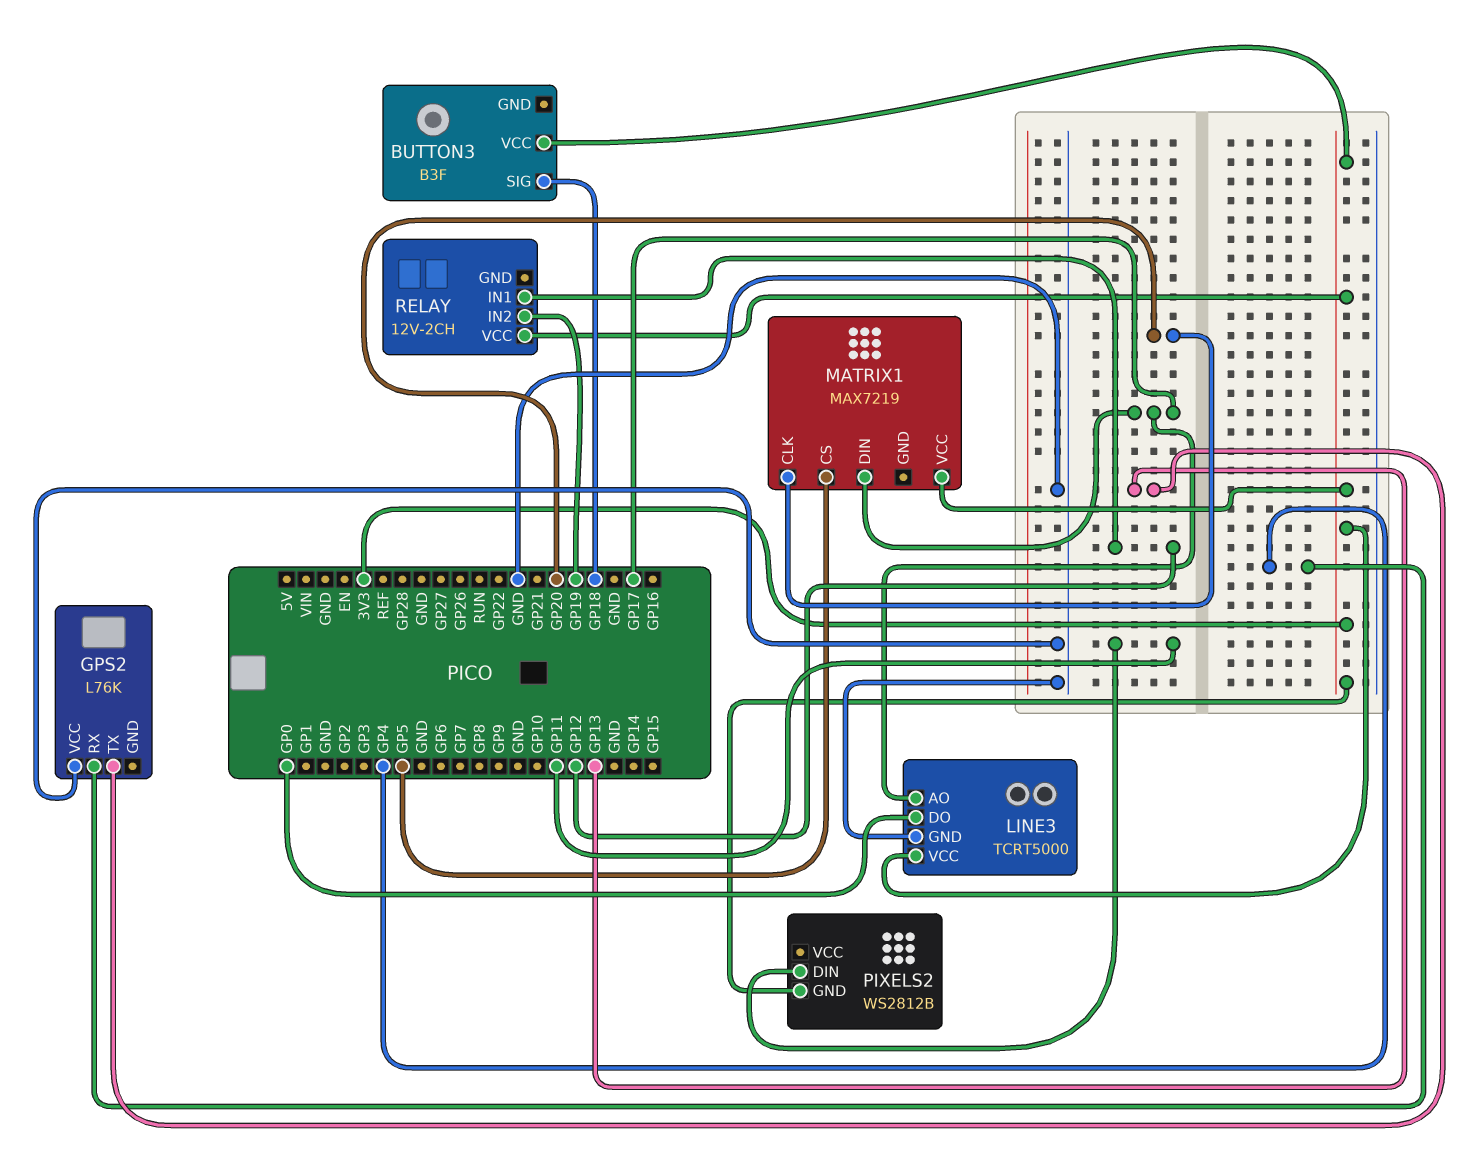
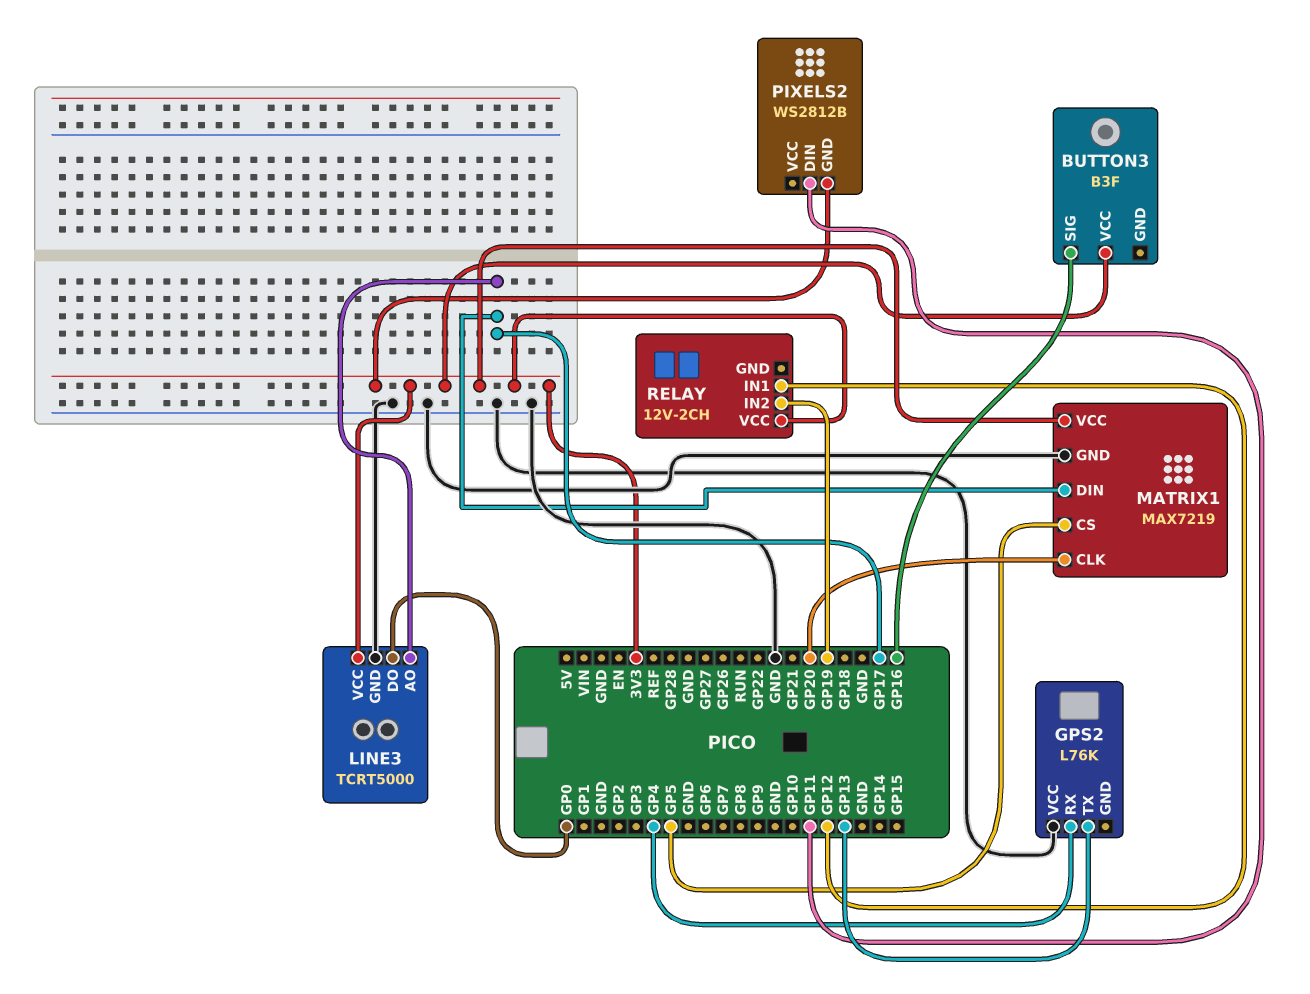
BUTTON3 pin SIG: GP18 -> GP16
MATRIX1 pin GND: none -> GND

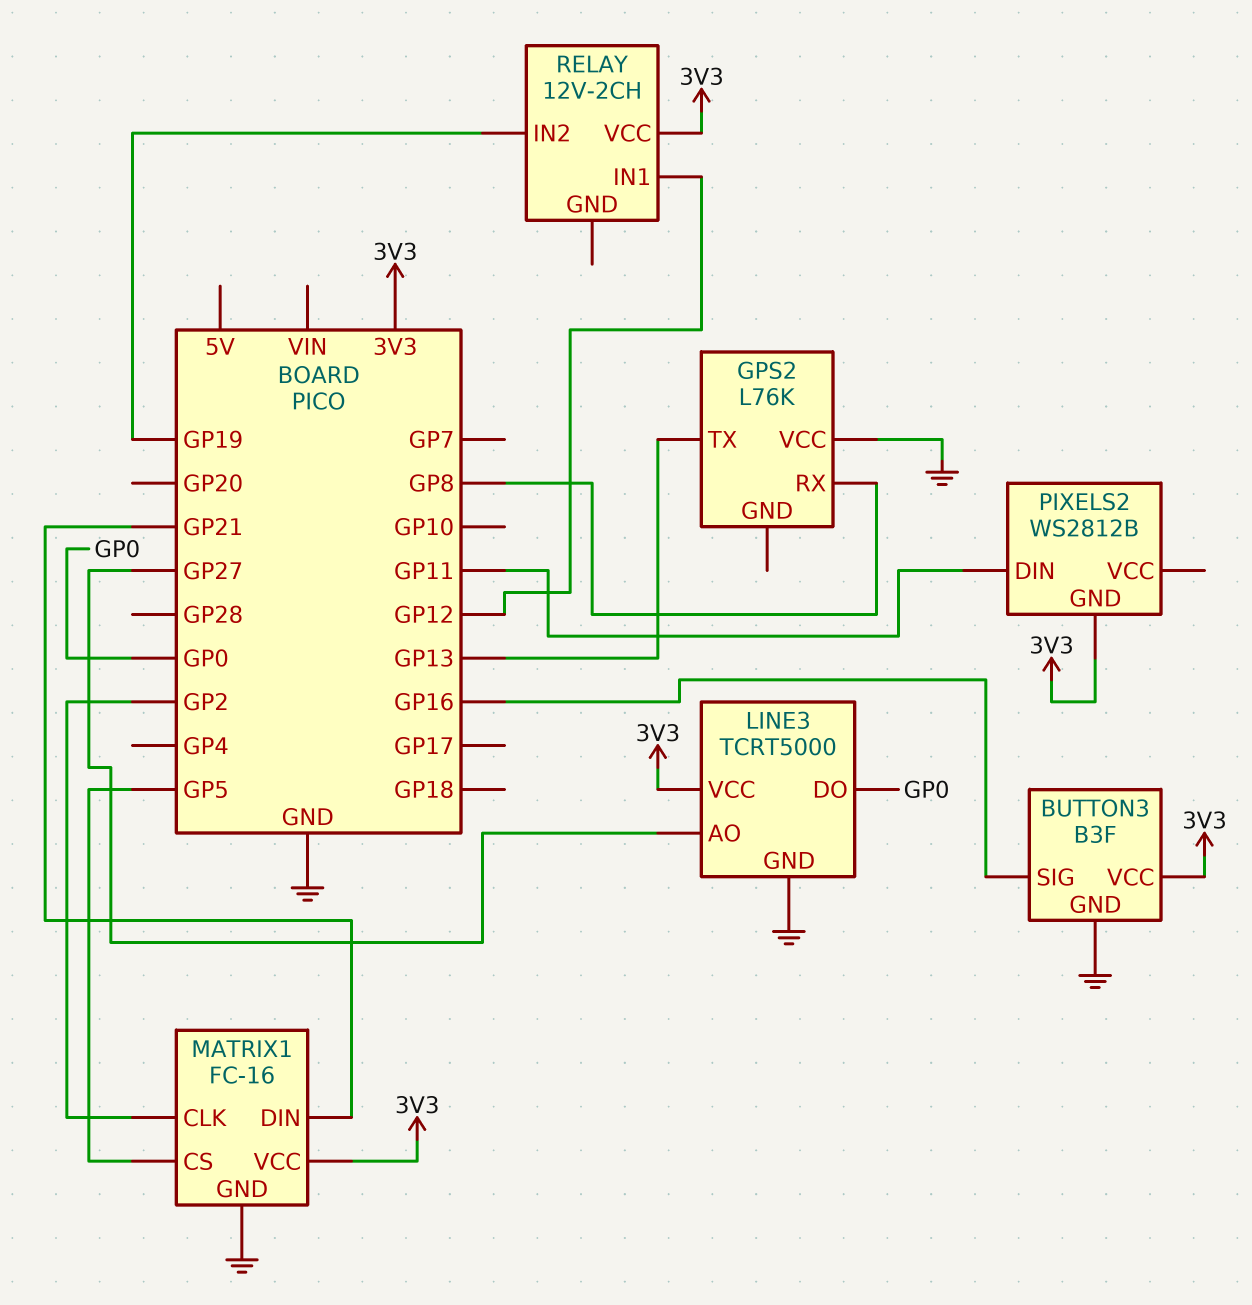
BUTTON3 pin GND: none -> GND
GPS2 pin RX: GP4 -> GP8
LINE3 pin AO: GP17 -> GP27
MATRIX1: MAX7219 -> FC-16
MATRIX1 pin CLK: GP20 -> GP2
MATRIX1 pin DIN: GP17 -> GP21

